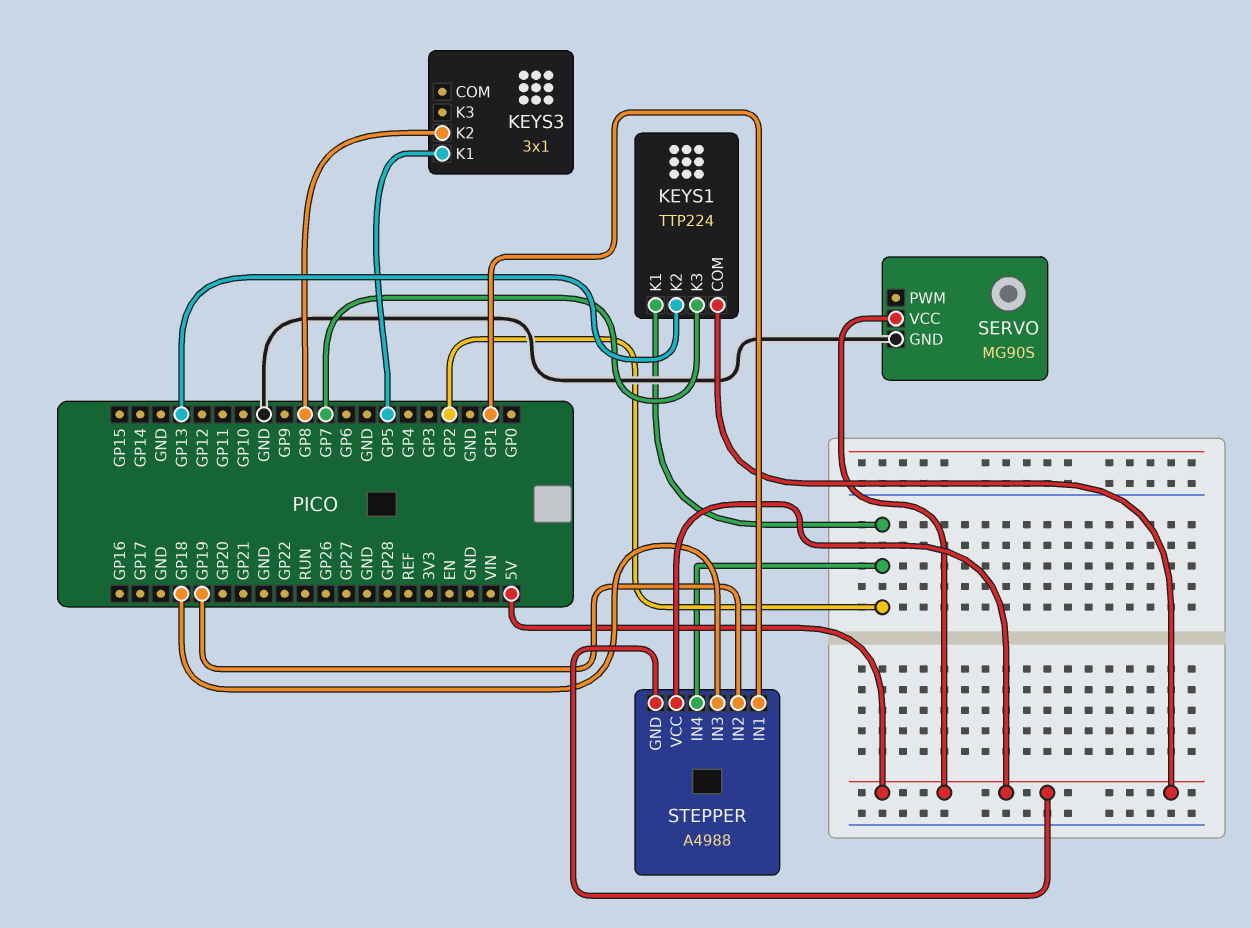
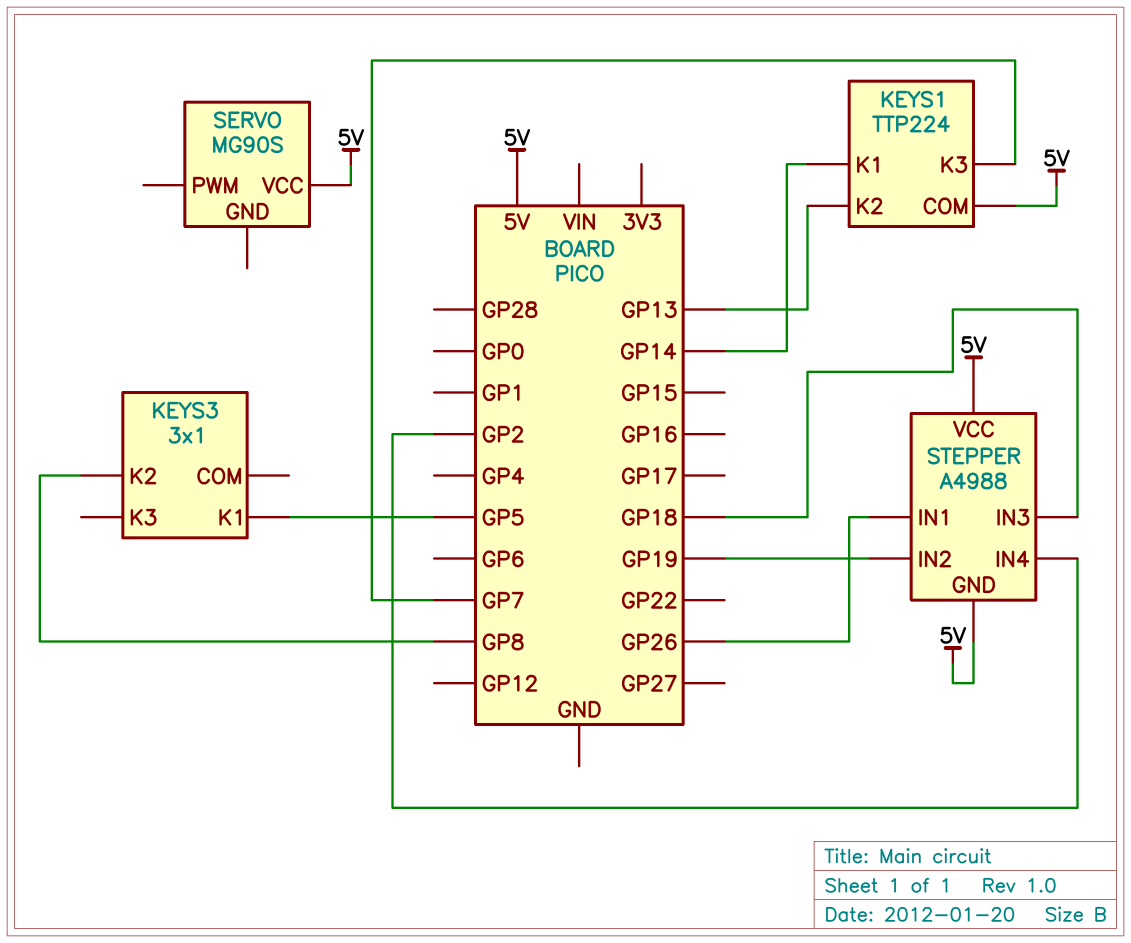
KEYS1 pin K1: GP2 -> GP14
SERVO pin GND: GND -> none
STEPPER pin IN1: GP1 -> GP26

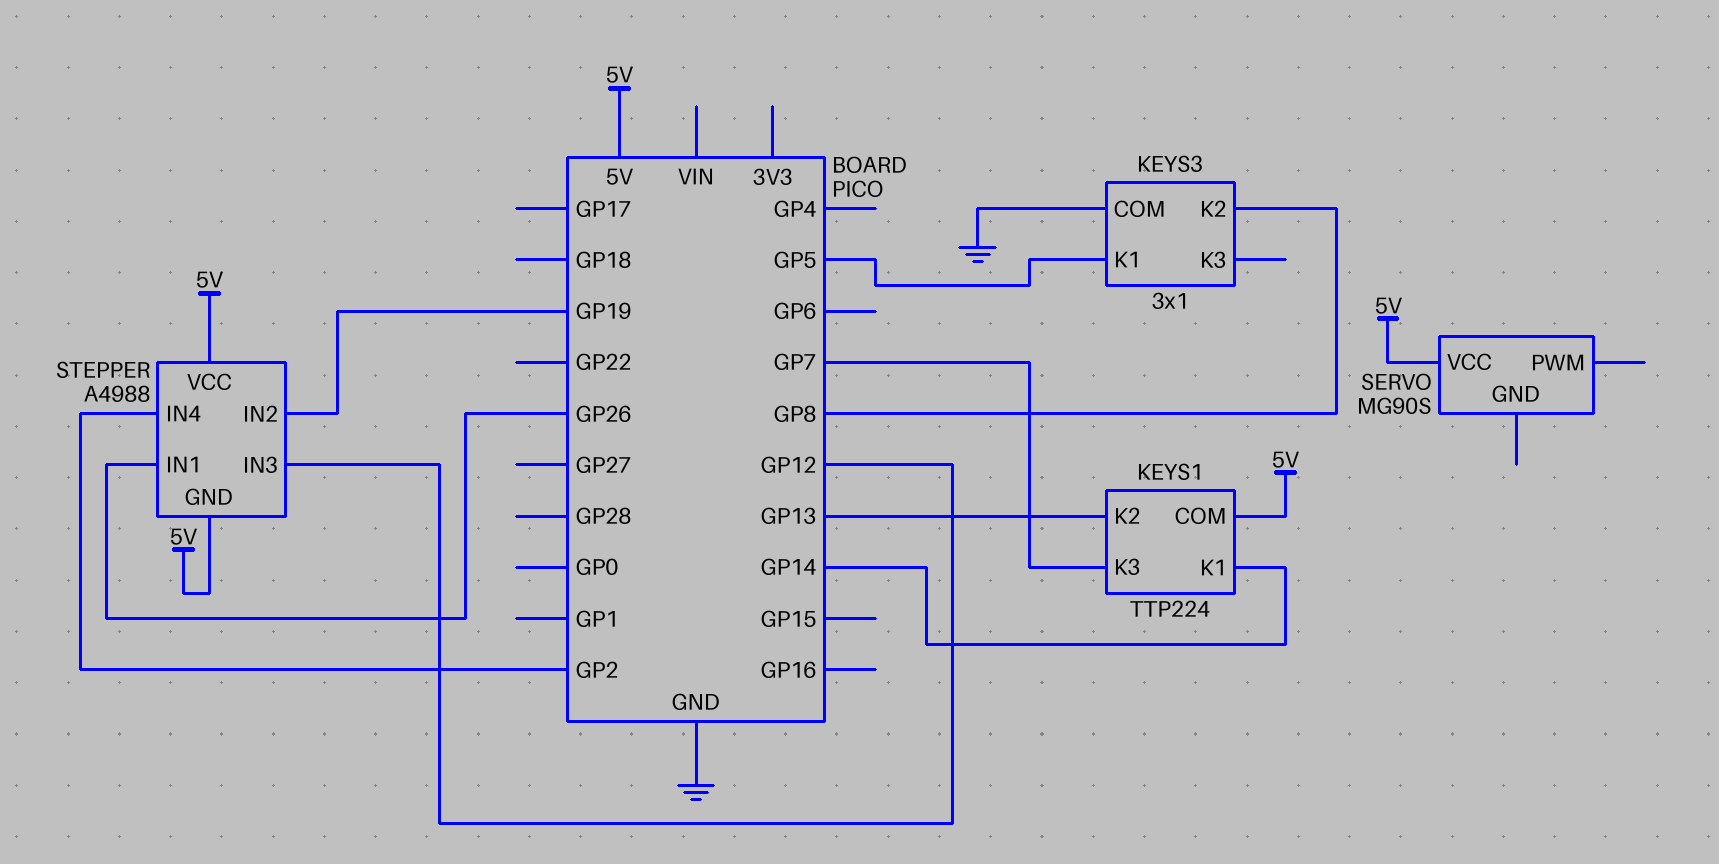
KEYS3 pin COM: none -> GND
STEPPER pin IN3: GP18 -> GP12

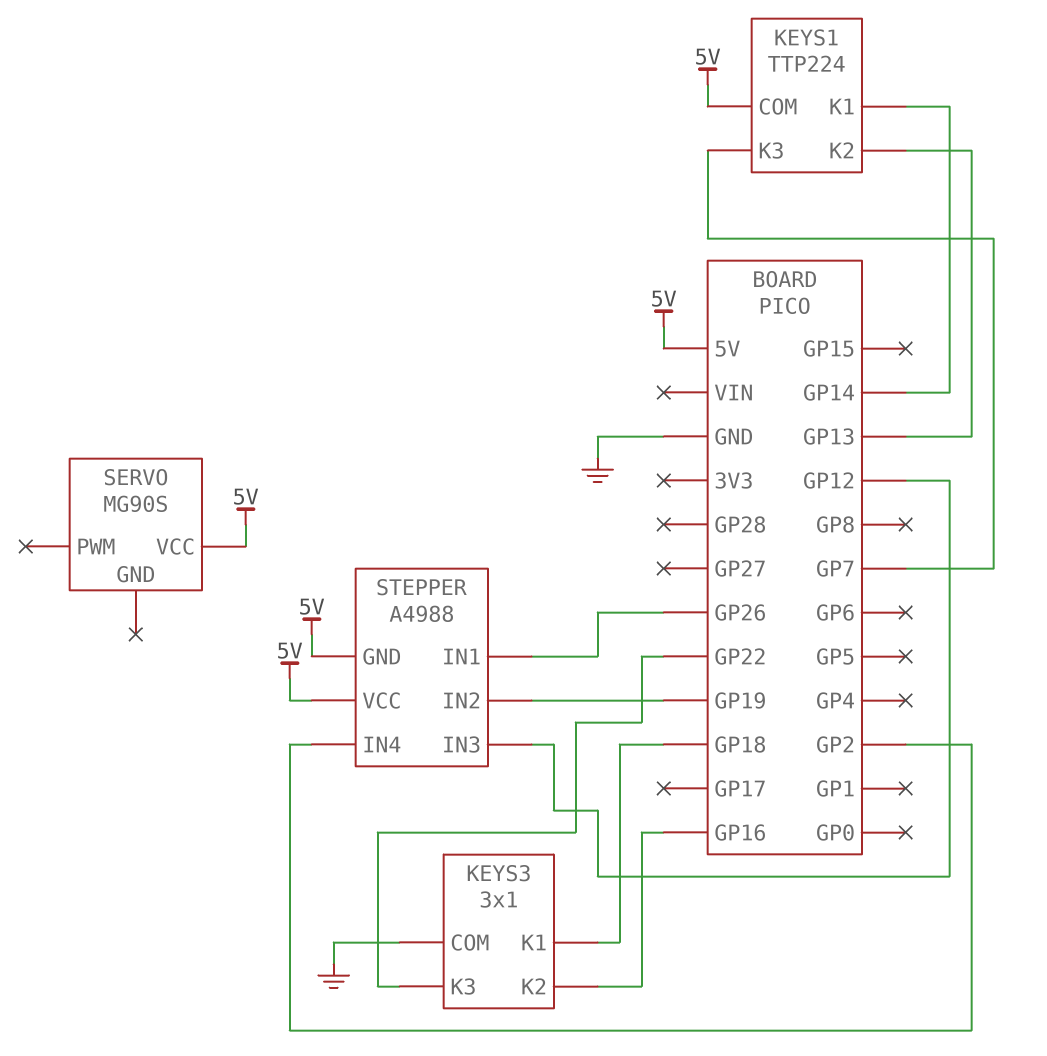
KEYS3 pin K1: GP5 -> GP18
KEYS3 pin K2: GP8 -> GP16
KEYS3 pin K3: none -> GP22

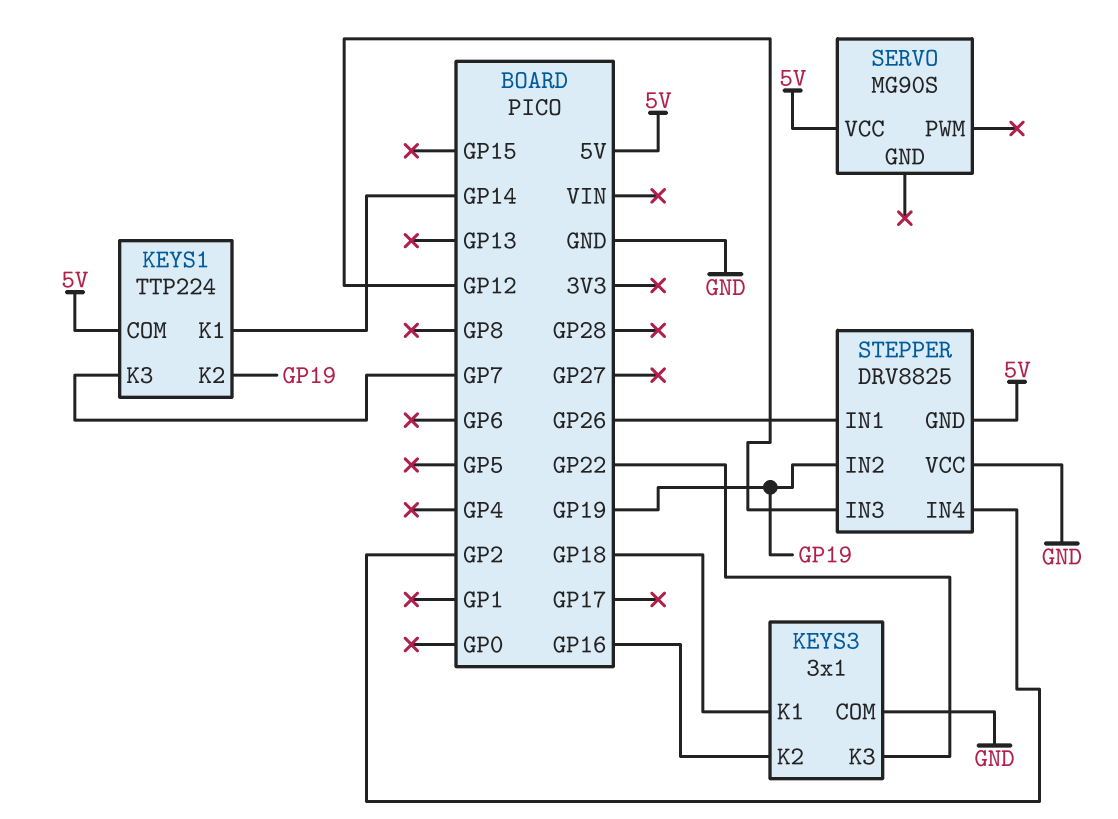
KEYS1 pin K2: GP13 -> GP19
STEPPER: A4988 -> DRV8825
STEPPER pin VCC: 5V -> GND

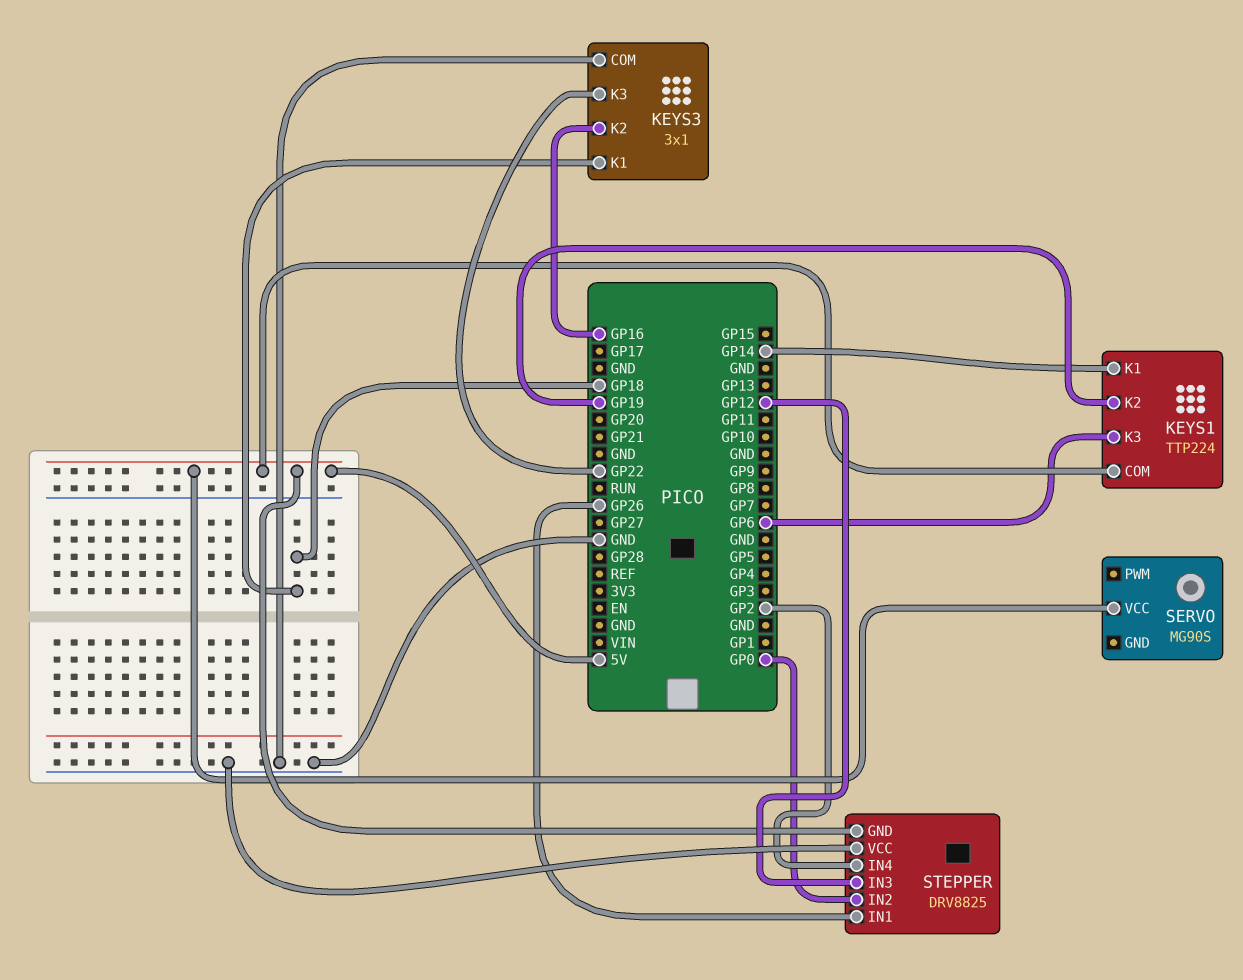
KEYS1 pin K3: GP7 -> GP6
STEPPER pin IN2: GP19 -> GP0

